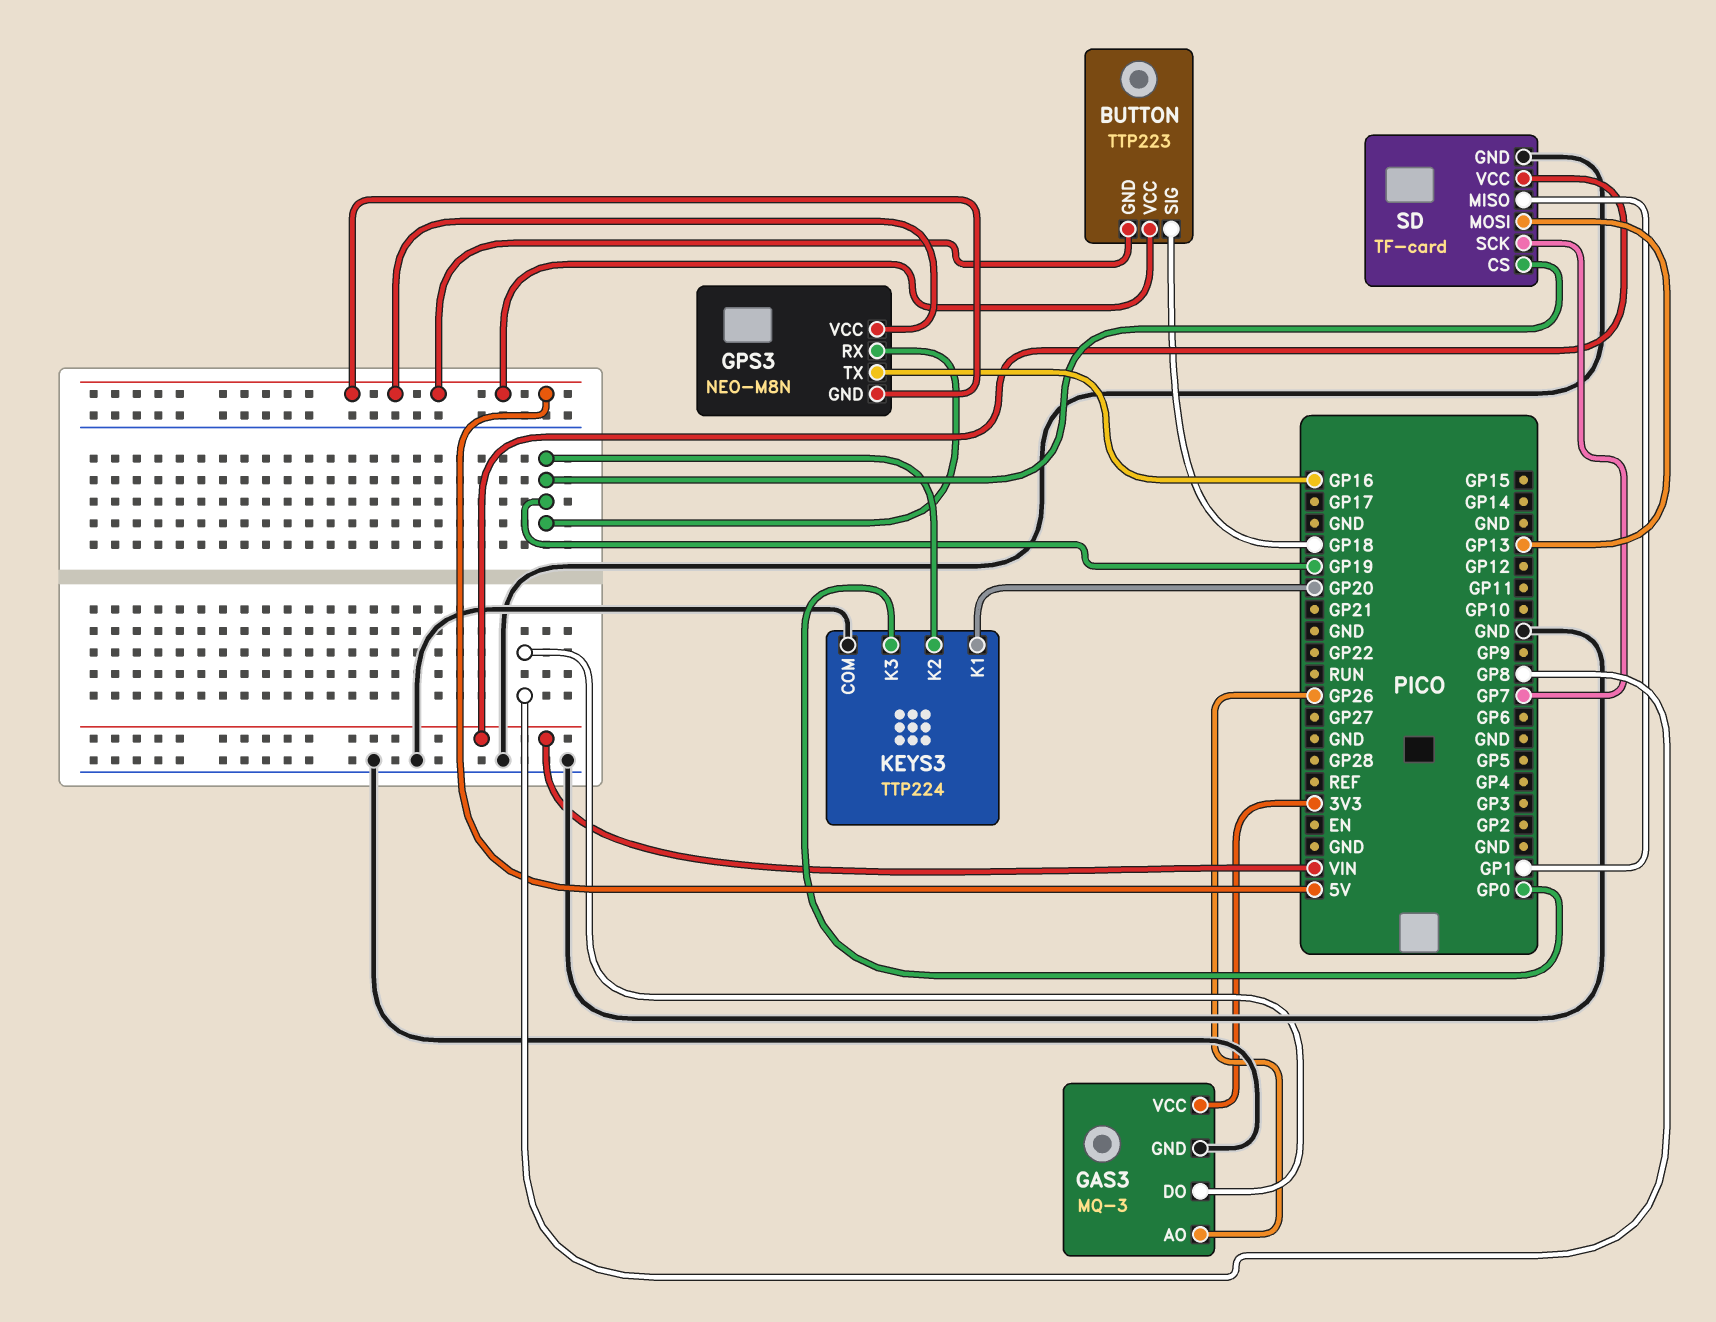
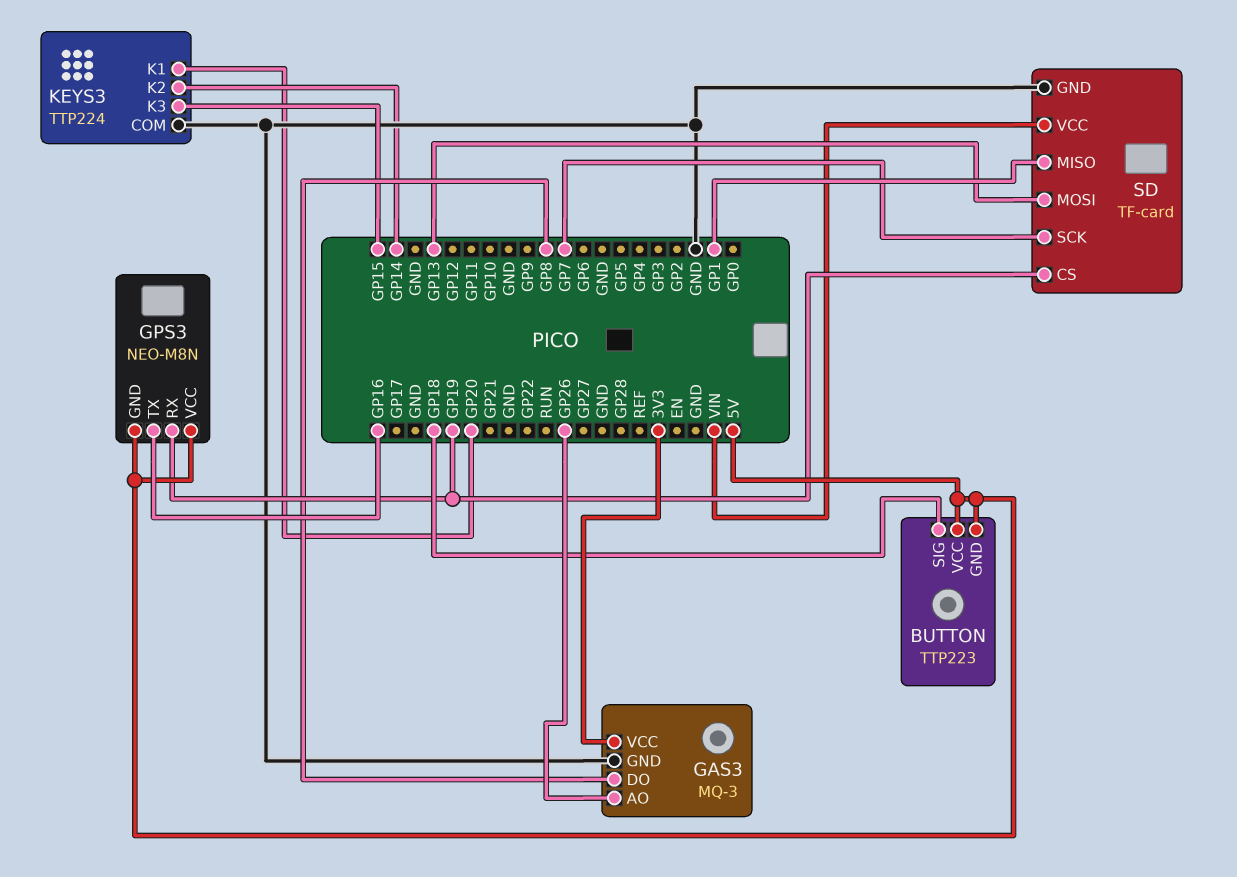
KEYS3 pin K2: GP19 -> GP14
KEYS3 pin K3: GP0 -> GP15

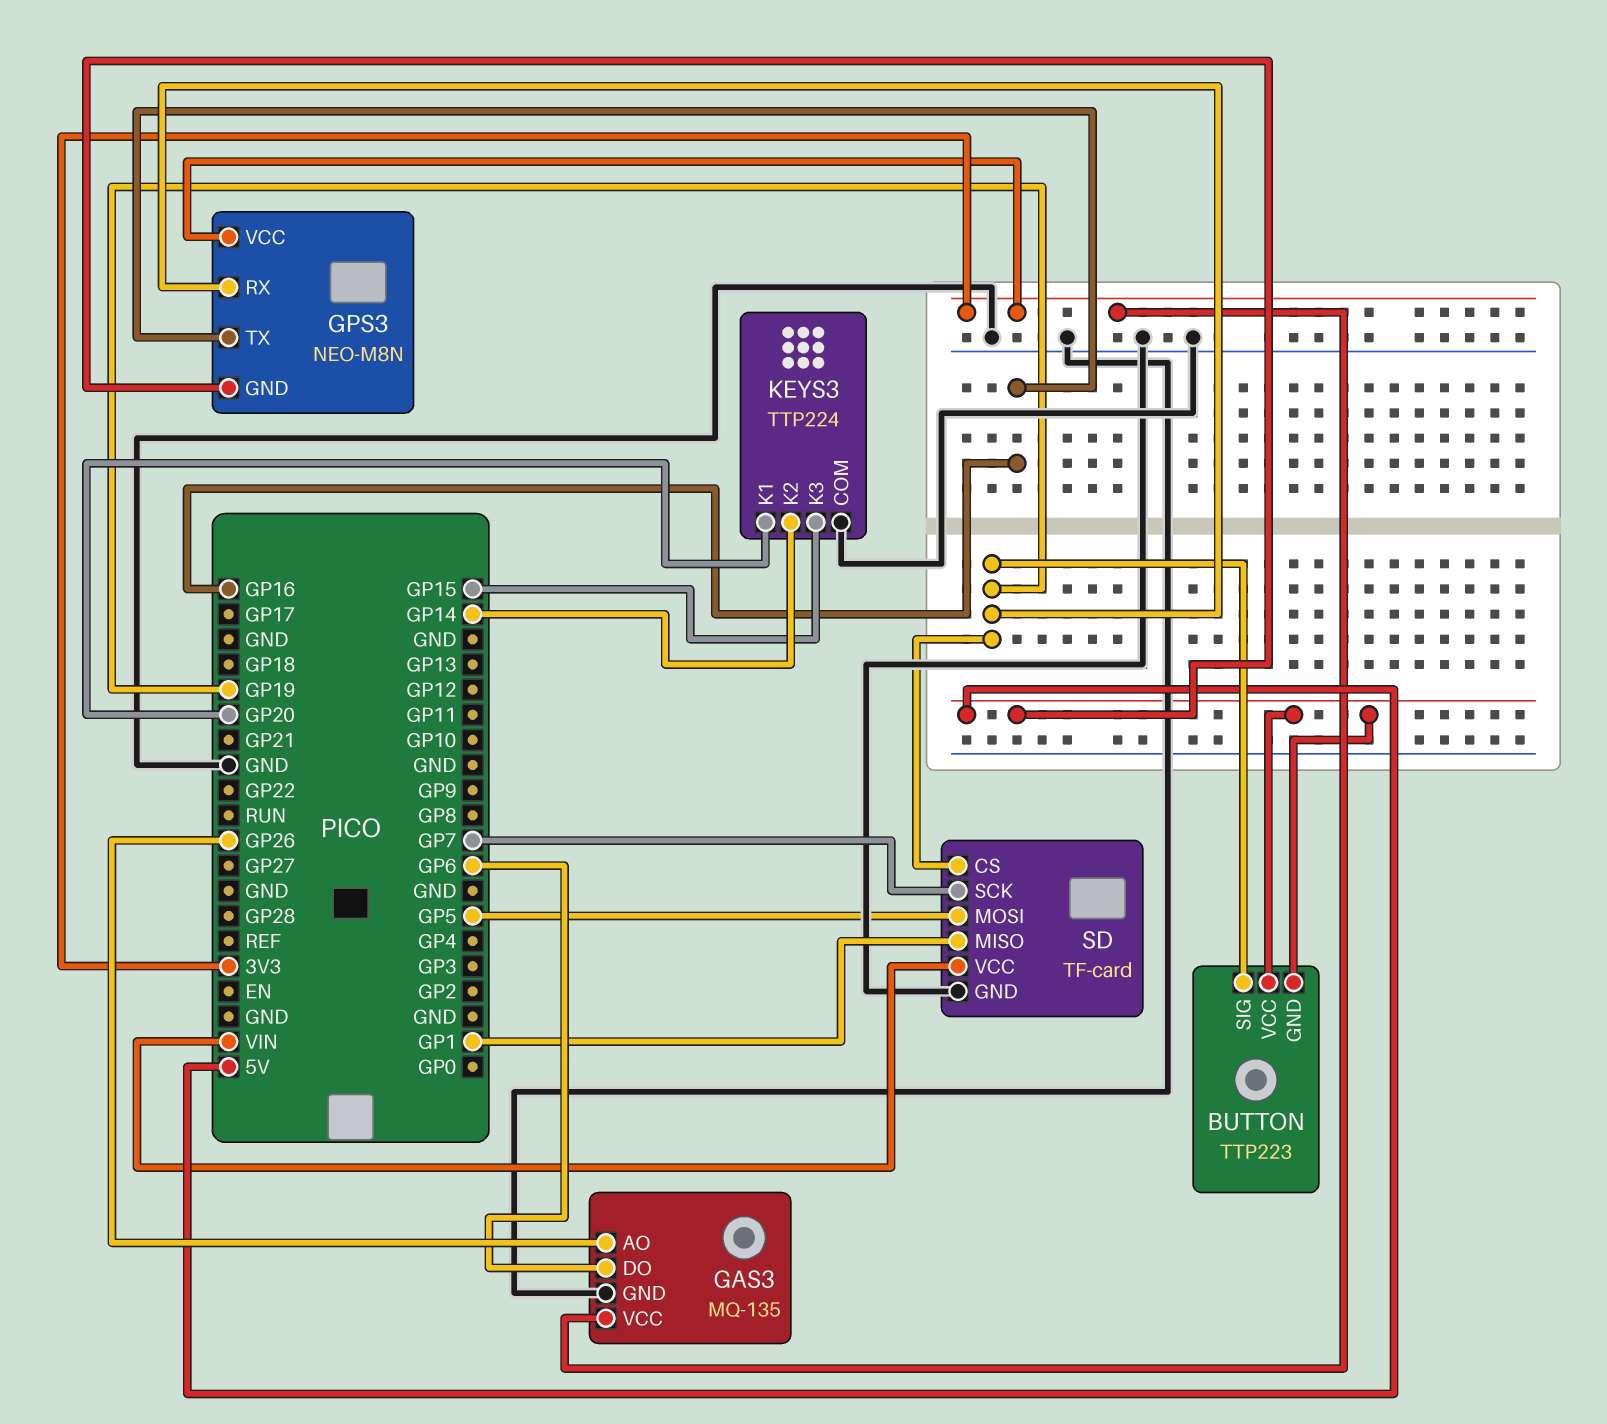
BUTTON pin SIG: GP18 -> GP19
GAS3: MQ-3 -> MQ-135
GAS3 pin DO: GP8 -> GP6
GPS3 pin VCC: 5V -> 3V3
SD pin MOSI: GP13 -> GP5

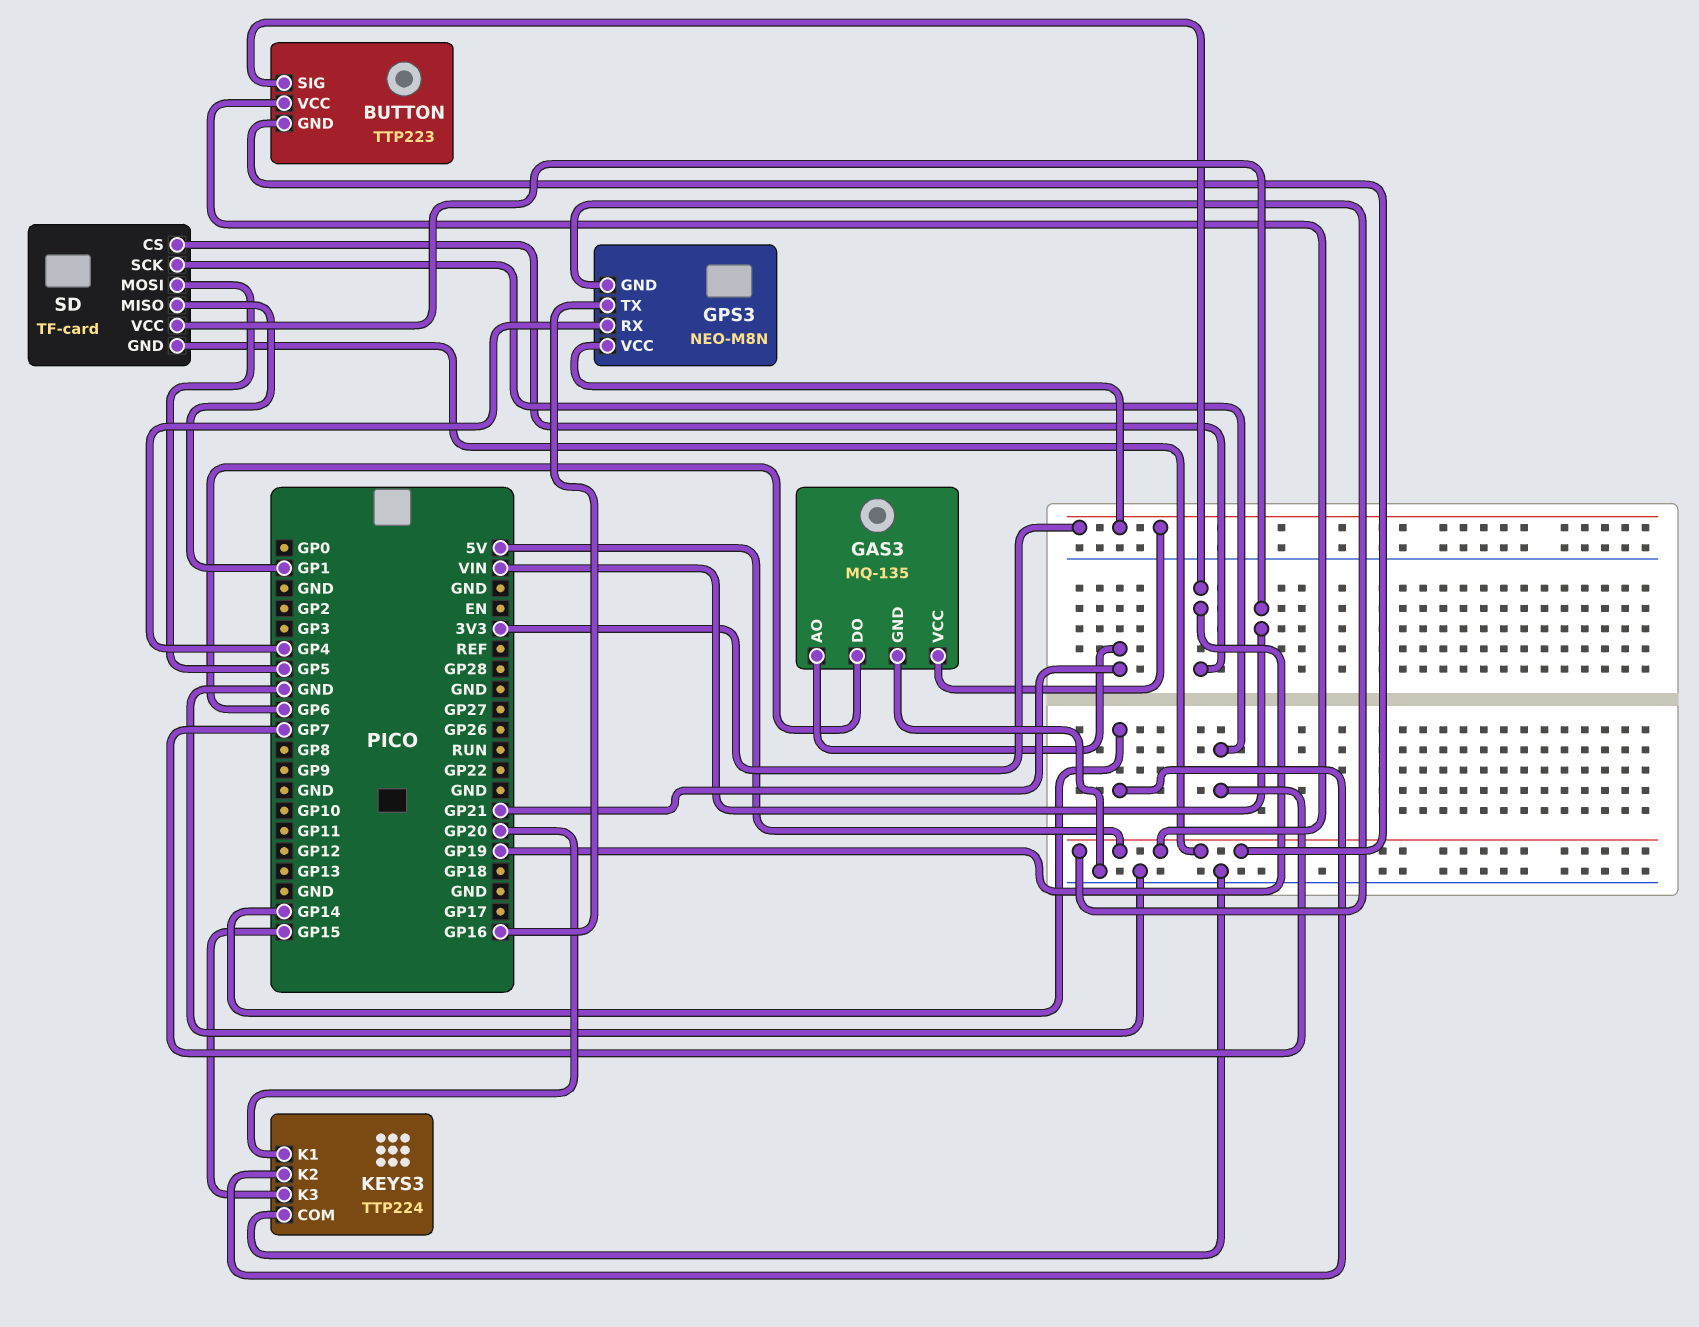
GAS3 pin AO: GP26 -> GP21
GPS3 pin RX: GP19 -> GP4
SD pin GND: GND -> 5V

